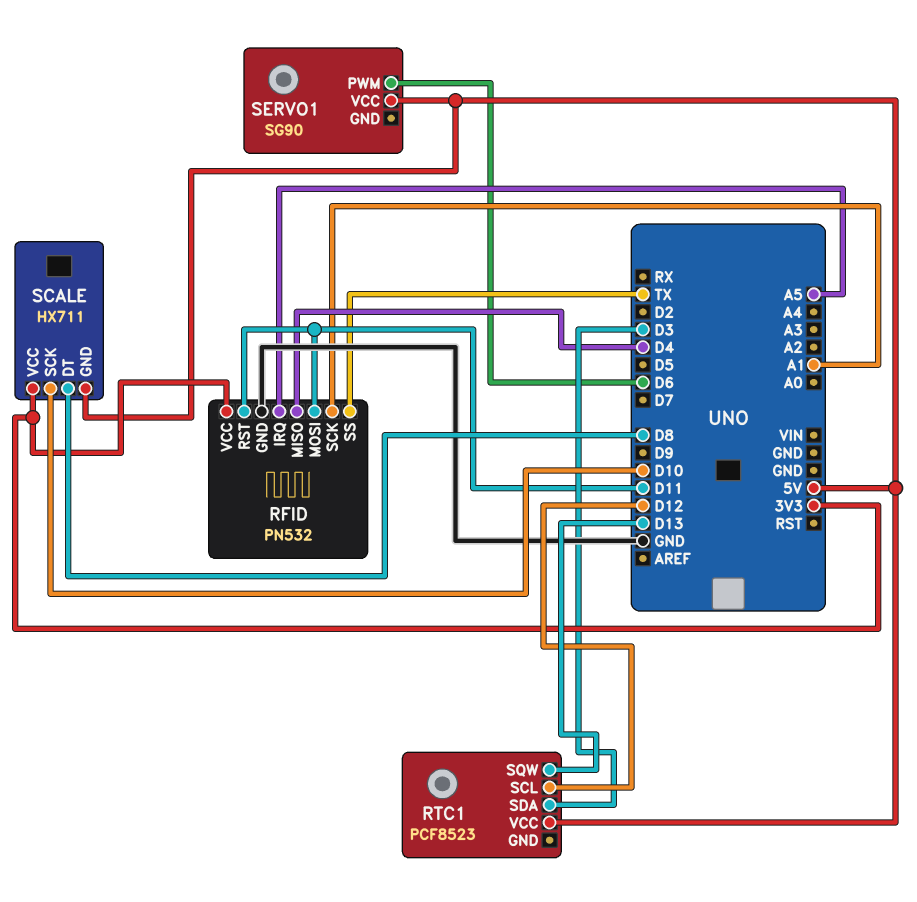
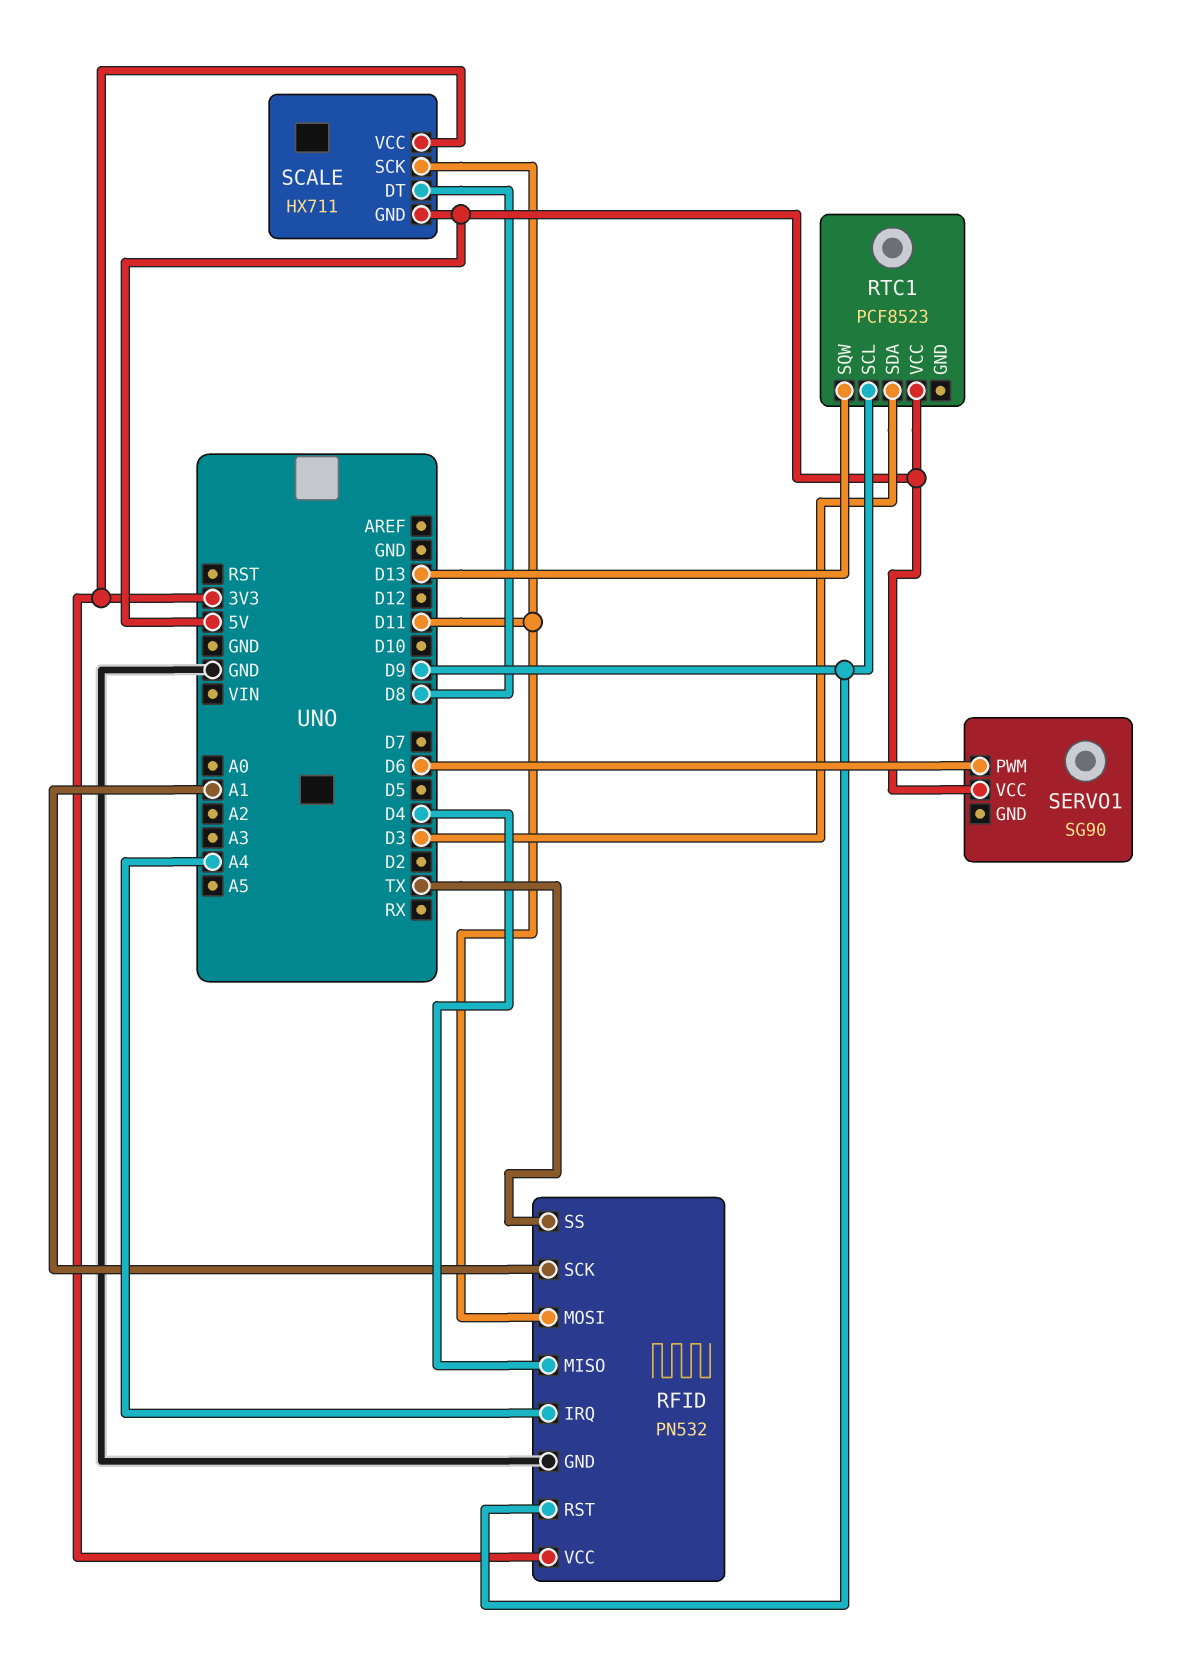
RFID pin IRQ: A5 -> A4
RFID pin RST: D11 -> D9
RTC1 pin SCL: D12 -> D9
SCALE pin SCK: D10 -> D11

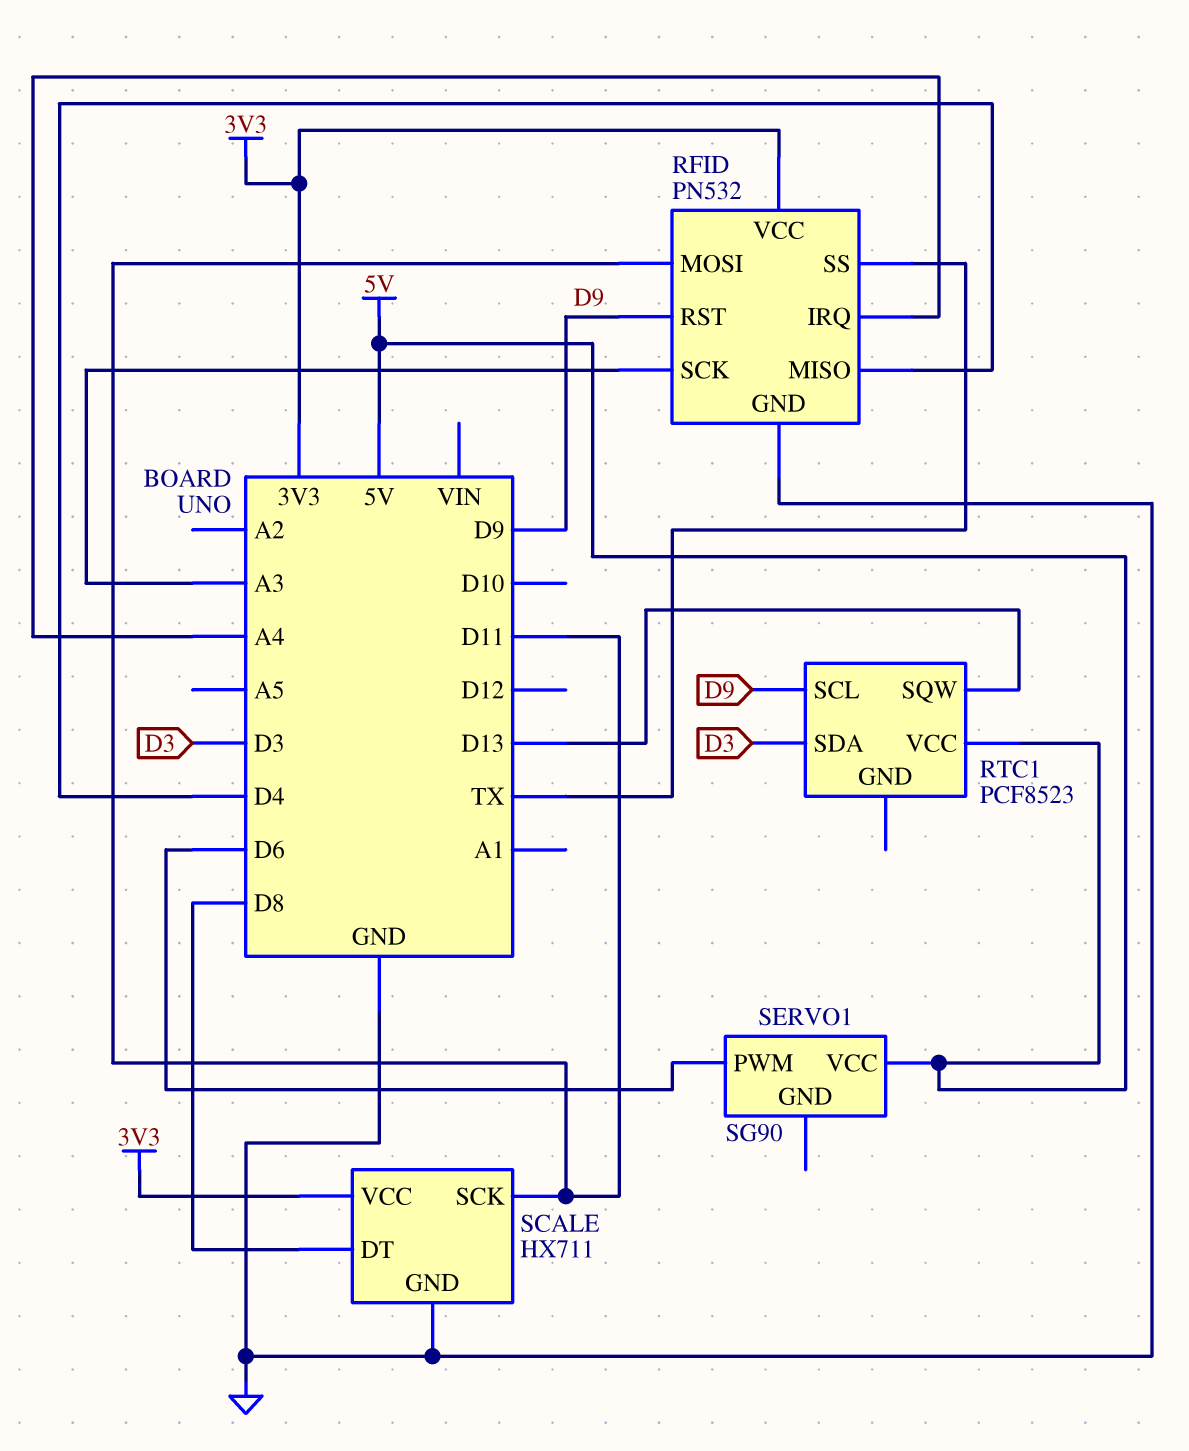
RFID pin SCK: A1 -> A3
SCALE pin GND: 5V -> GND

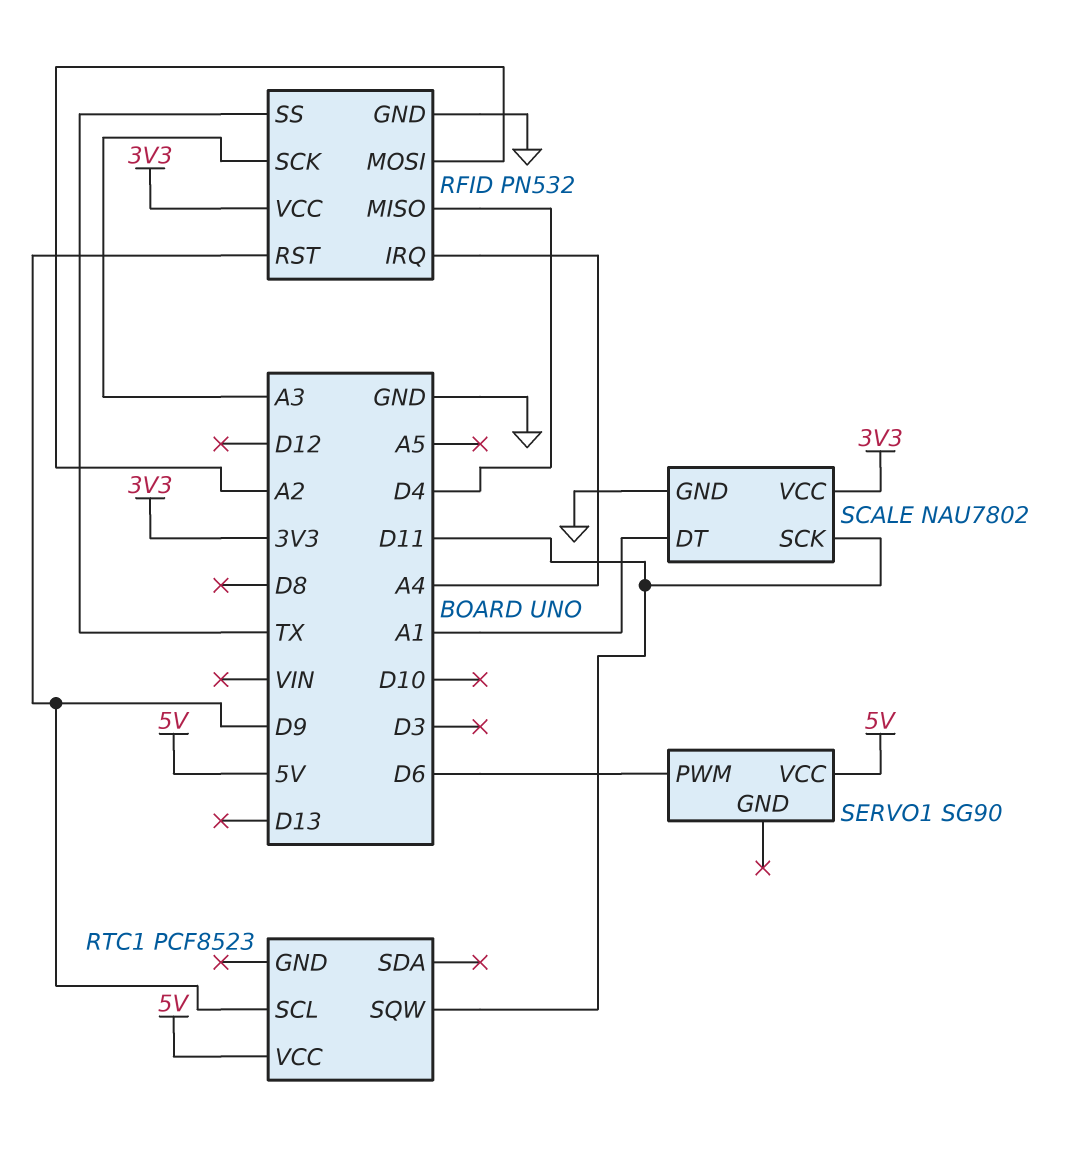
RFID pin MOSI: D11 -> A2
RTC1 pin SDA: D3 -> none
RTC1 pin SQW: D13 -> D11
SCALE: HX711 -> NAU7802
SCALE pin DT: D8 -> A1

